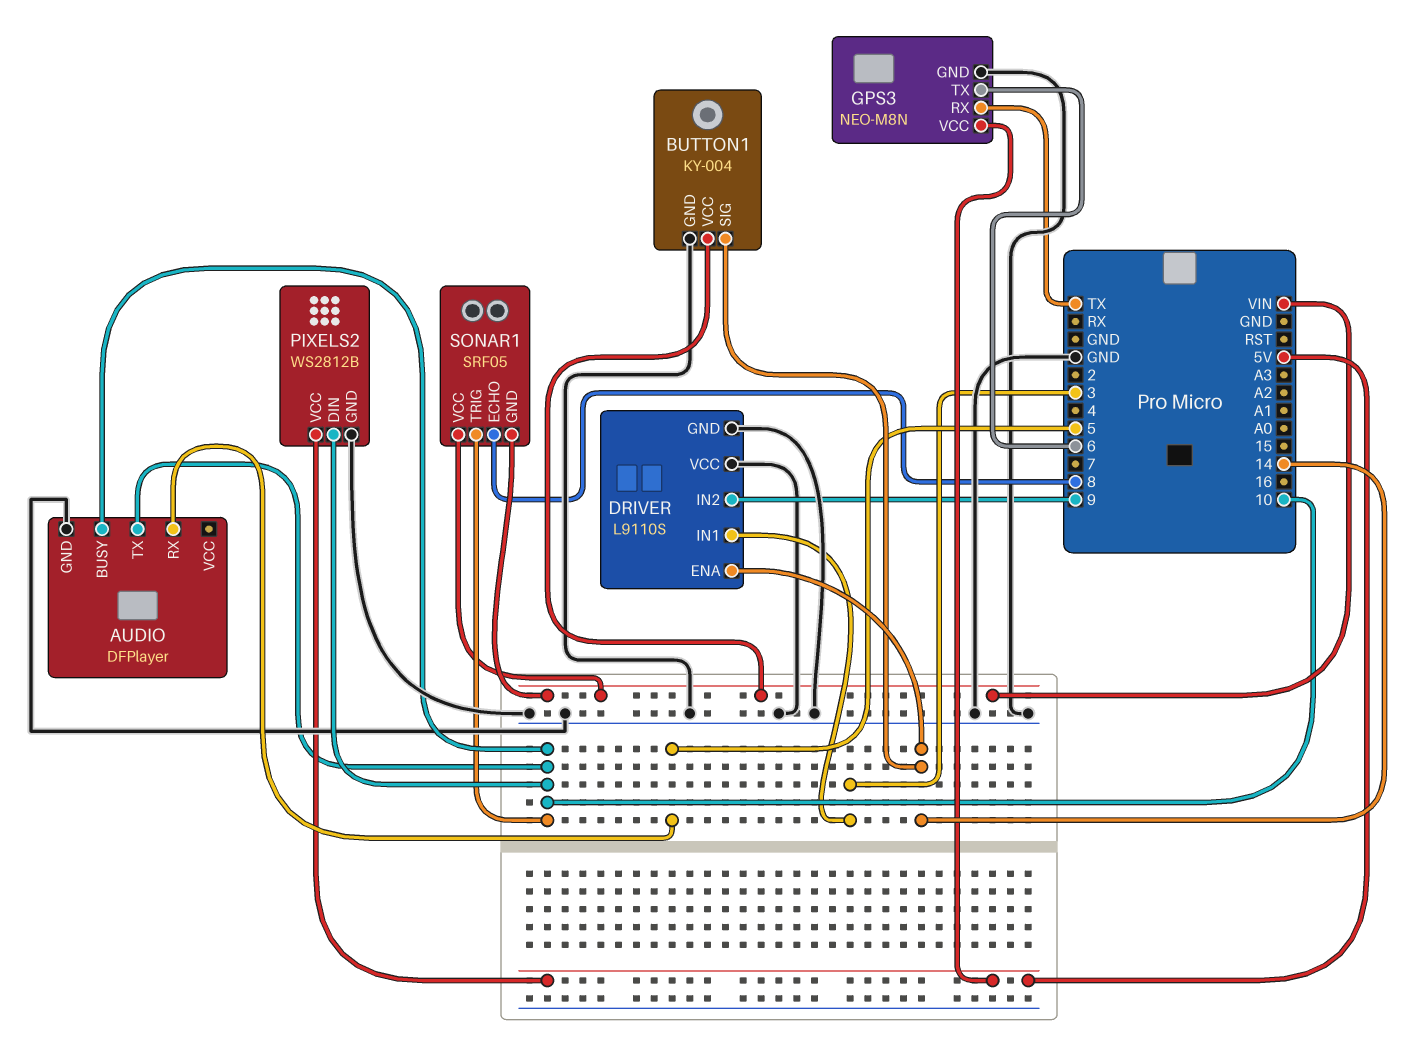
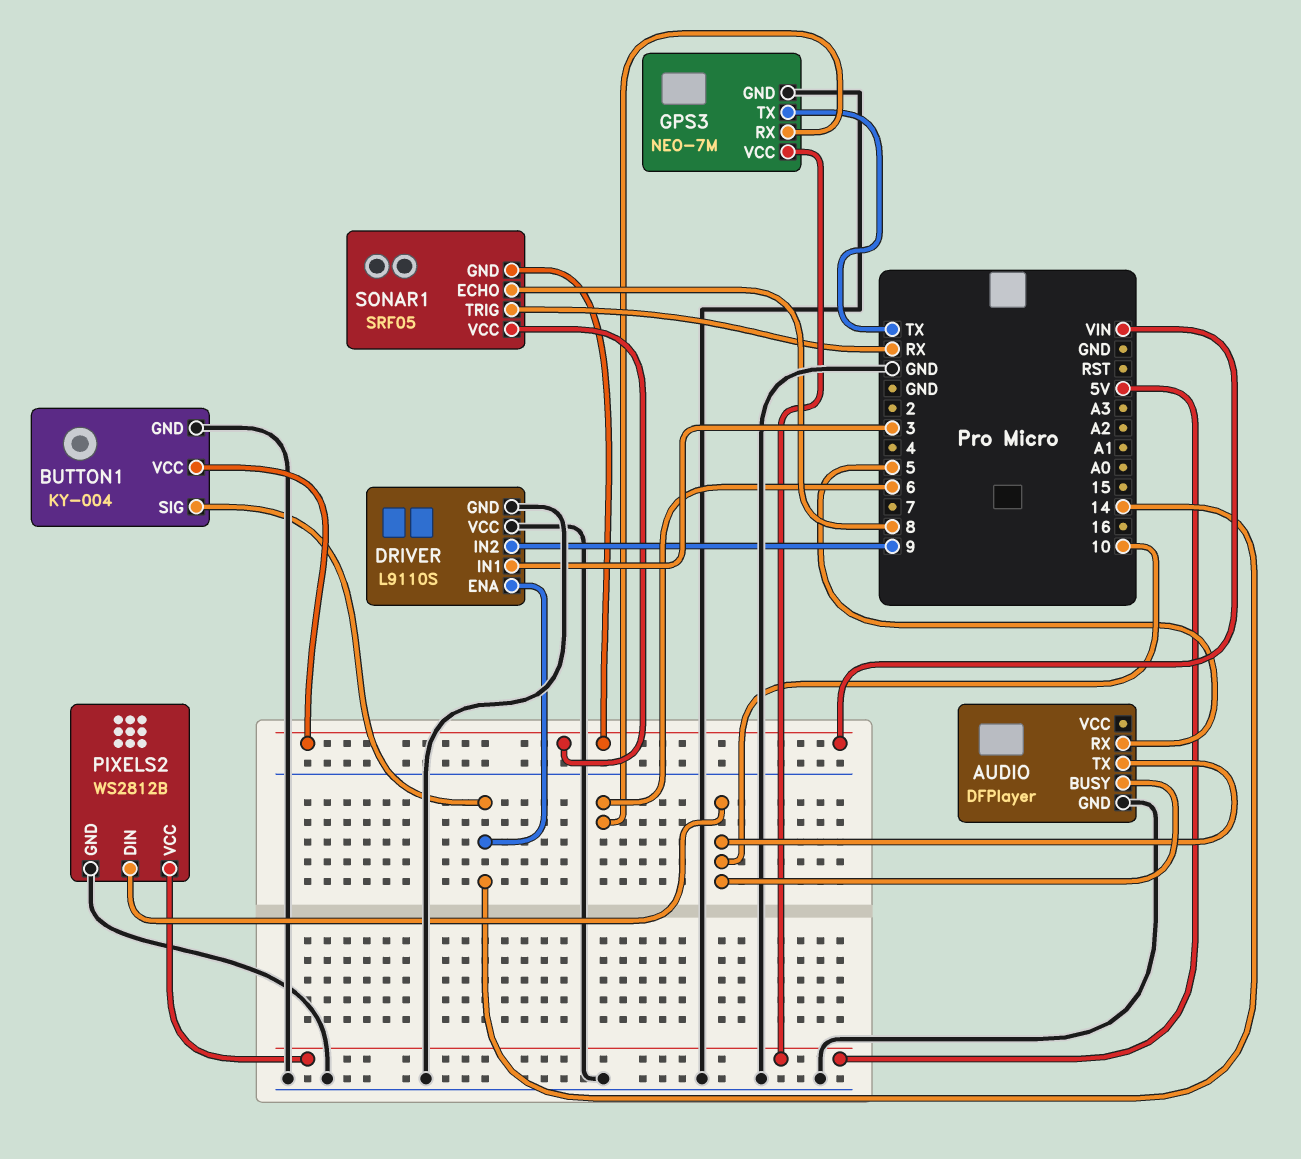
GPS3: NEO-M8N -> NEO-7M
GPS3 pin RX: TX -> 6
GPS3 pin TX: 6 -> TX
SONAR1 pin TRIG: 10 -> RX

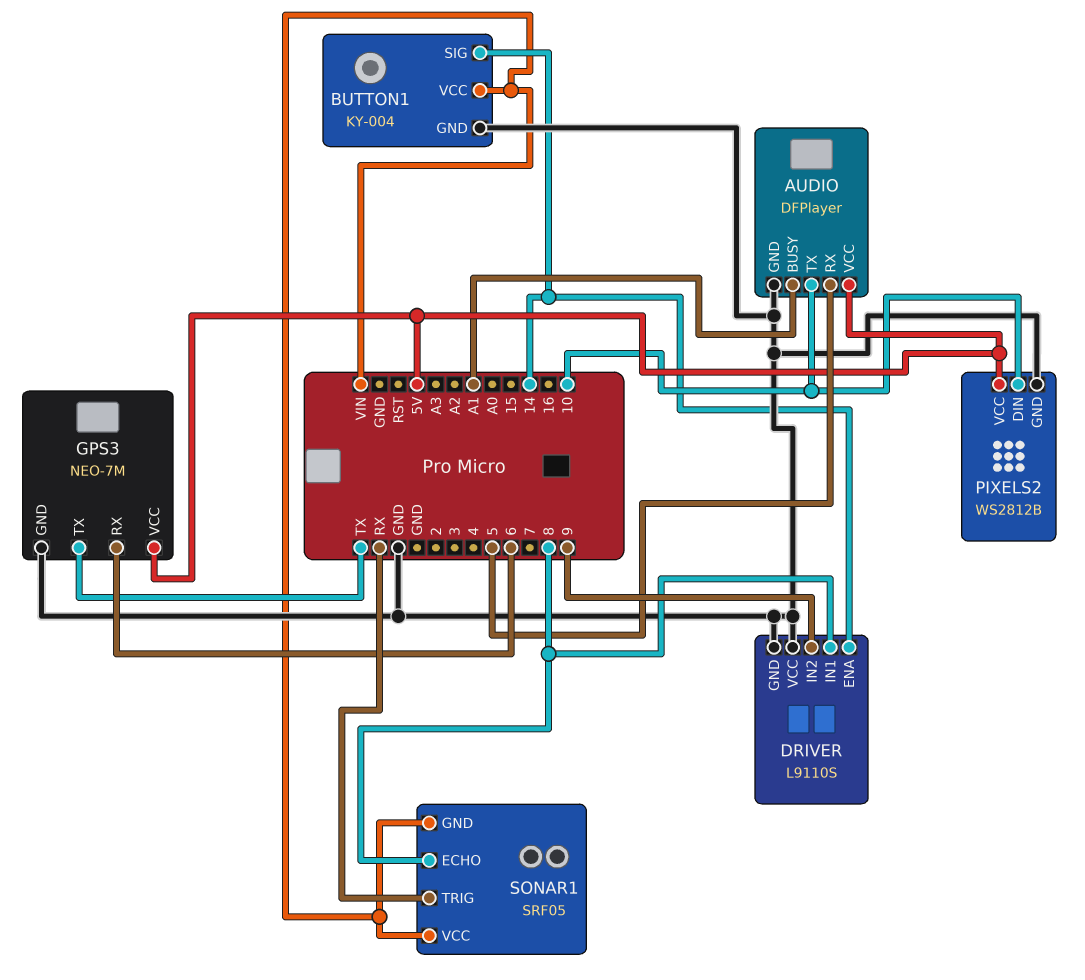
AUDIO pin BUSY: 10 -> A1
AUDIO pin VCC: none -> 5V
DRIVER pin IN1: 3 -> 8

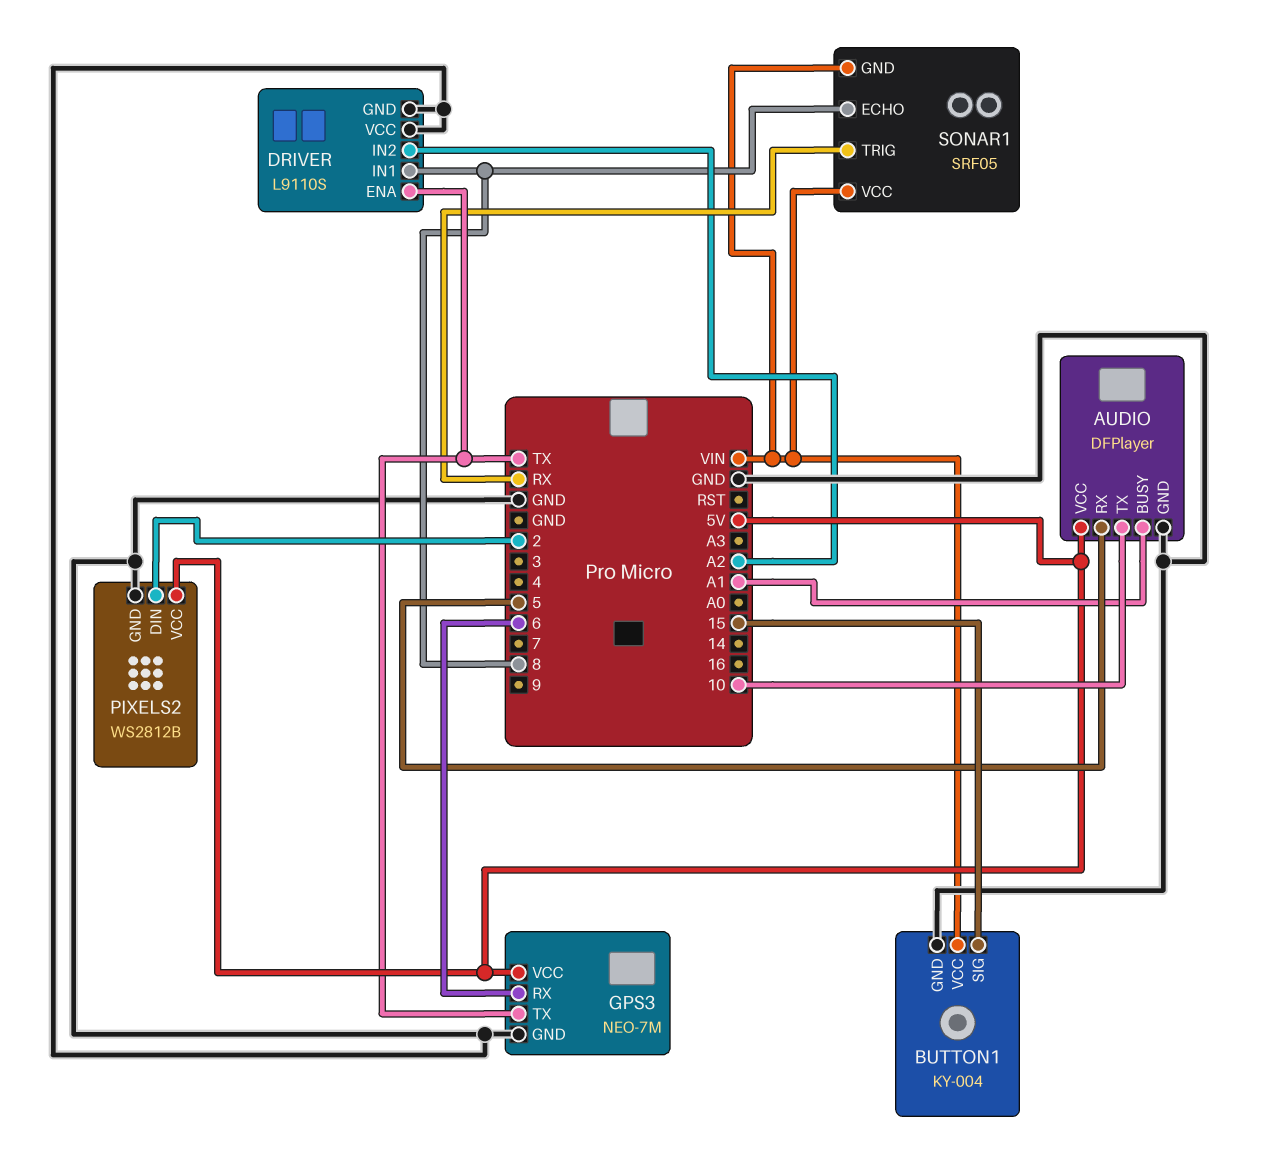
BUTTON1 pin SIG: 14 -> 15
DRIVER pin ENA: 14 -> TX
DRIVER pin IN2: 9 -> A2
PIXELS2 pin DIN: 10 -> 2

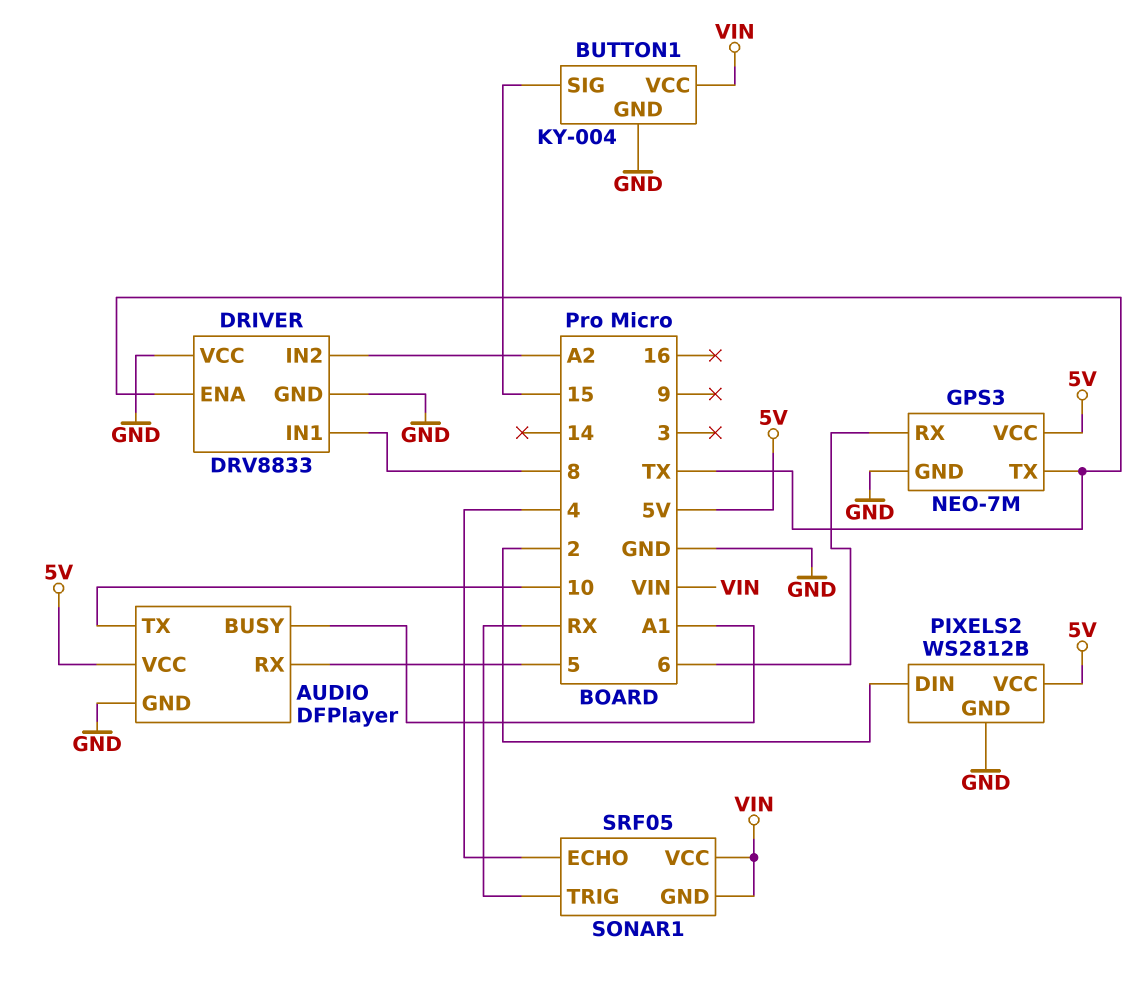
DRIVER: L9110S -> DRV8833
SONAR1 pin ECHO: 8 -> 4

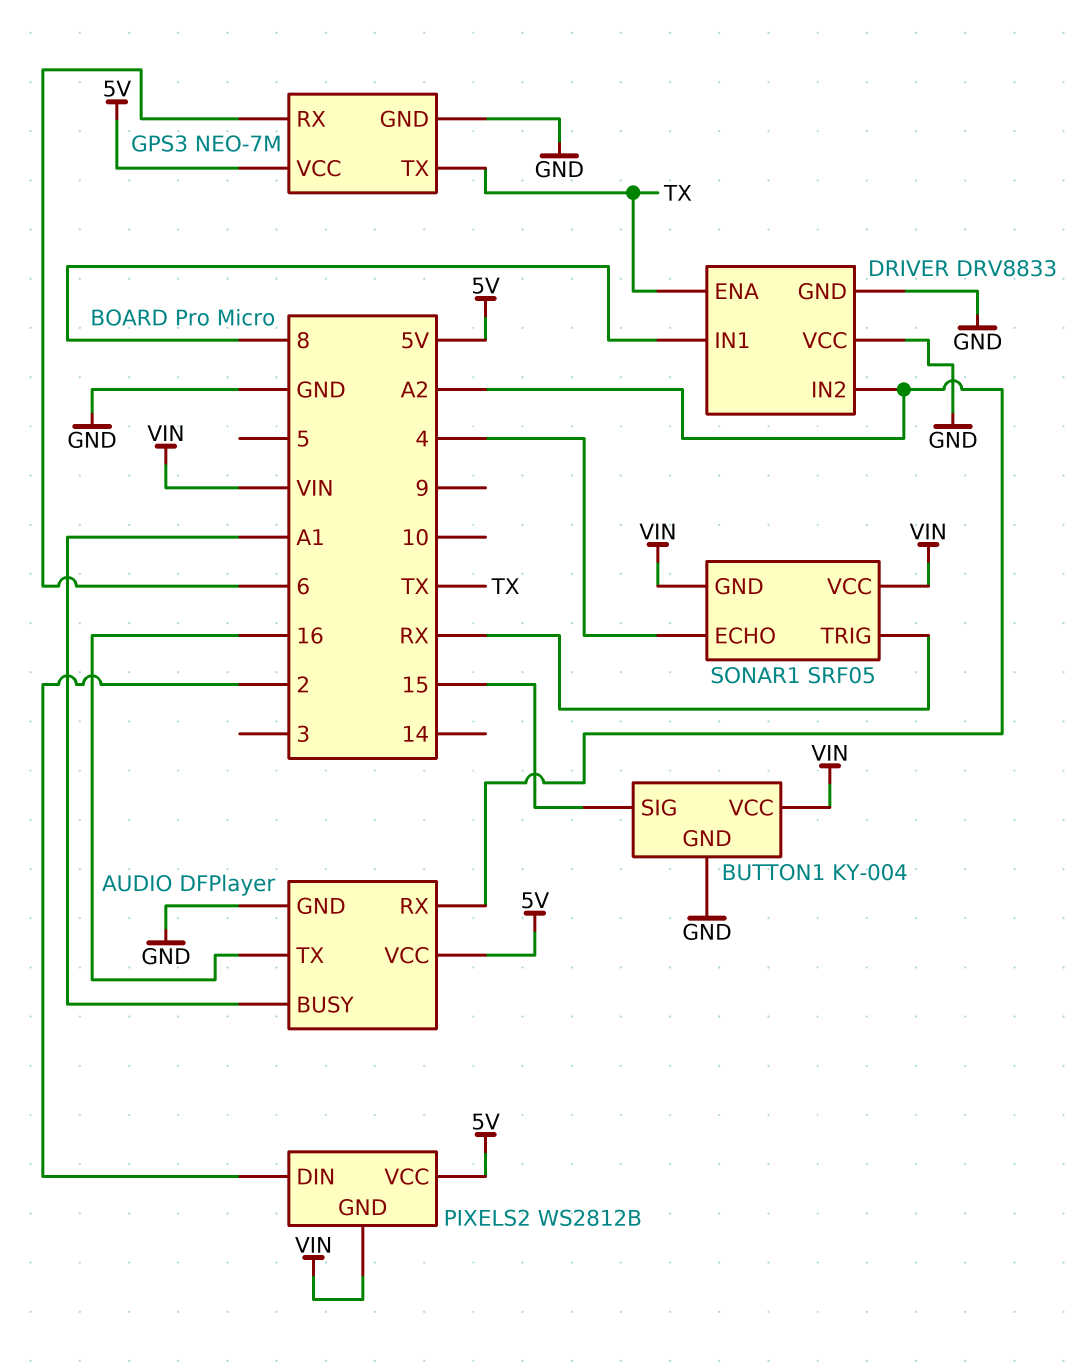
AUDIO pin RX: 5 -> A2
AUDIO pin TX: 10 -> 16
PIXELS2 pin GND: GND -> VIN

